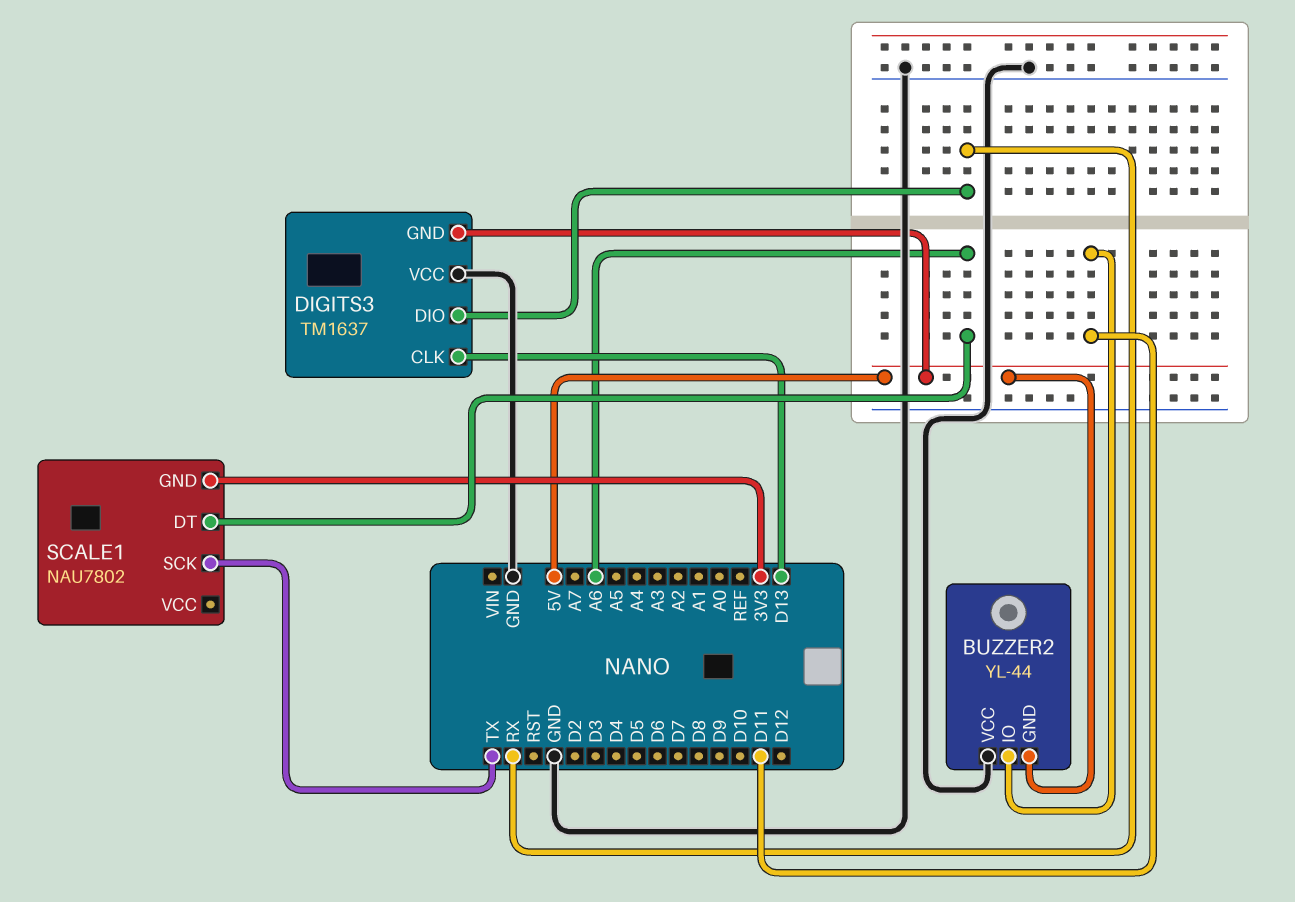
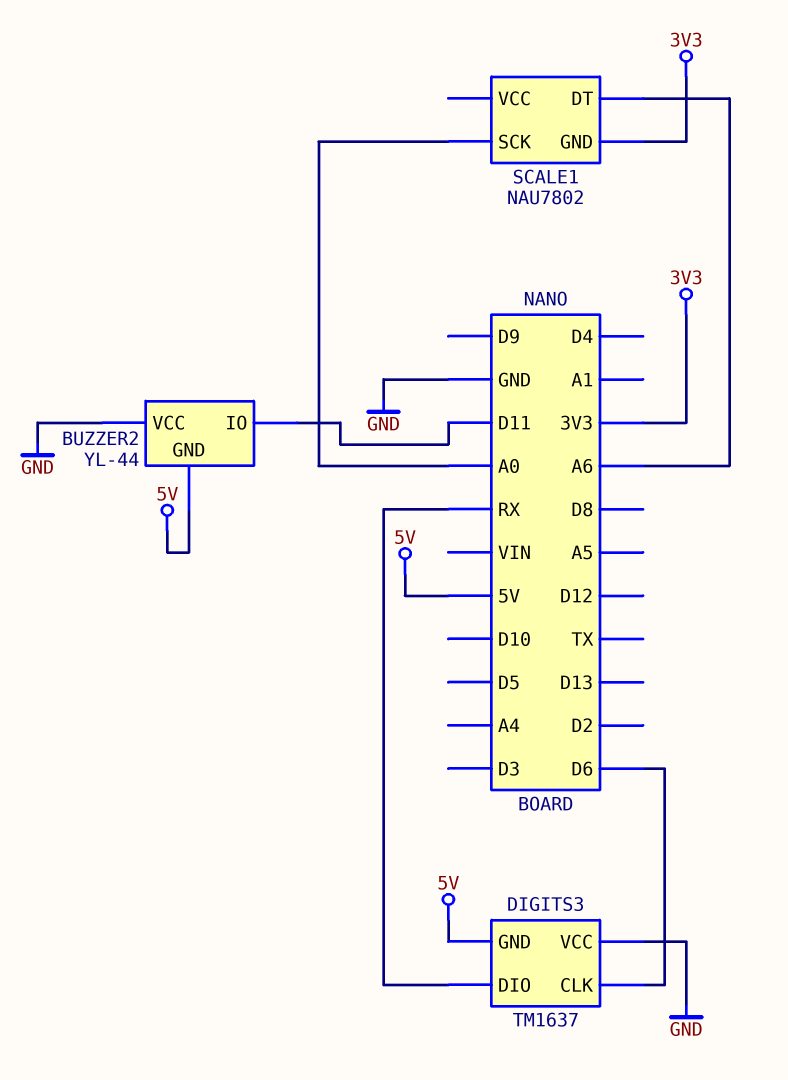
DIGITS3 pin CLK: D13 -> D6
SCALE1 pin SCK: TX -> A0

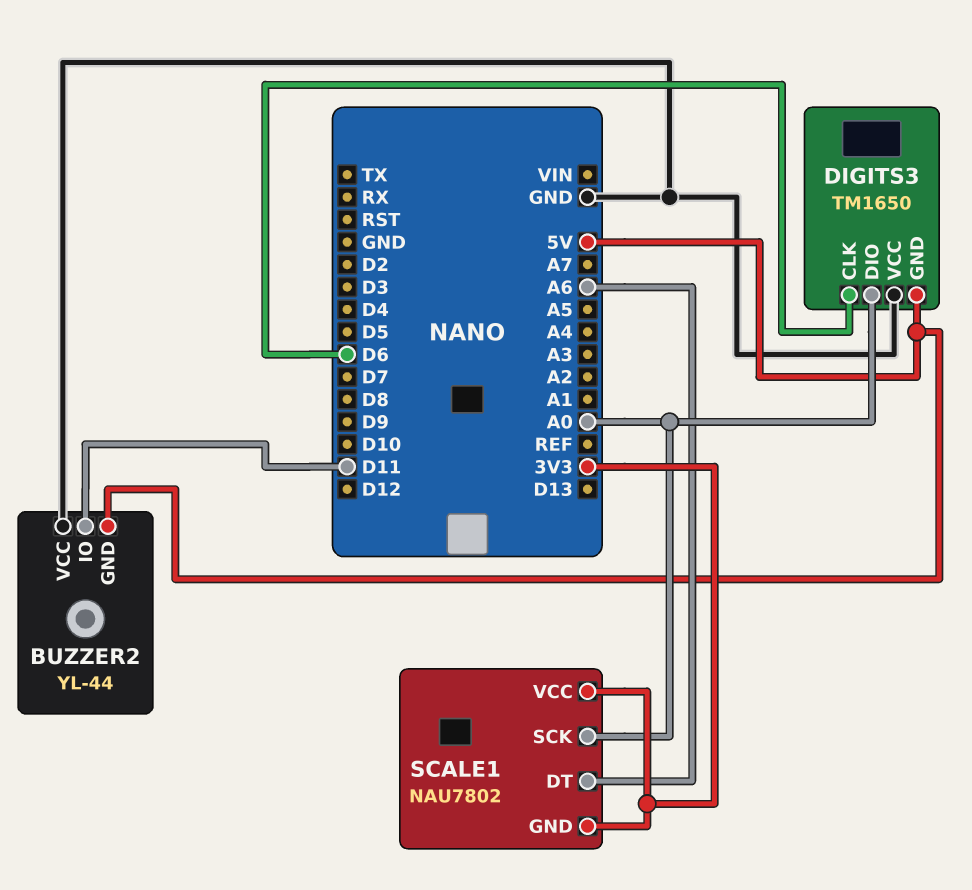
DIGITS3: TM1637 -> TM1650
DIGITS3 pin DIO: RX -> A0
SCALE1 pin VCC: none -> 3V3

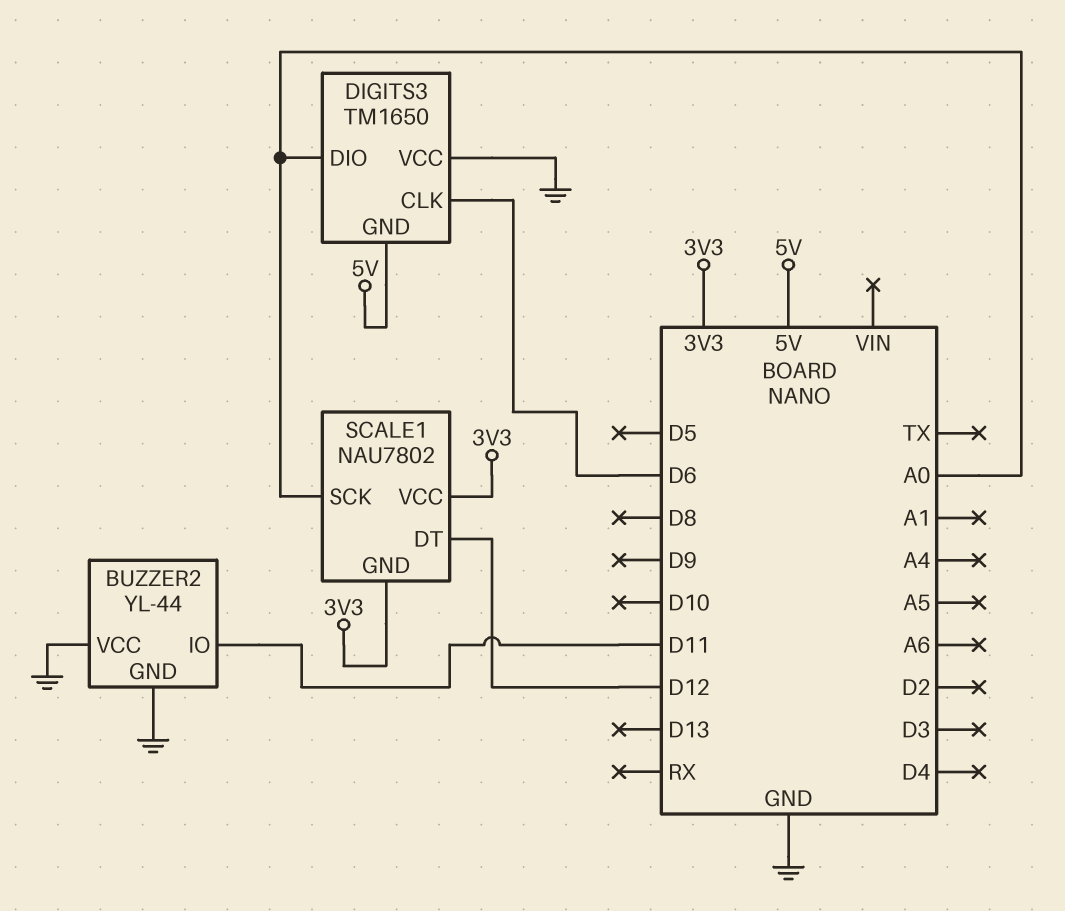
BUZZER2 pin GND: 5V -> GND
SCALE1 pin DT: A6 -> D12

